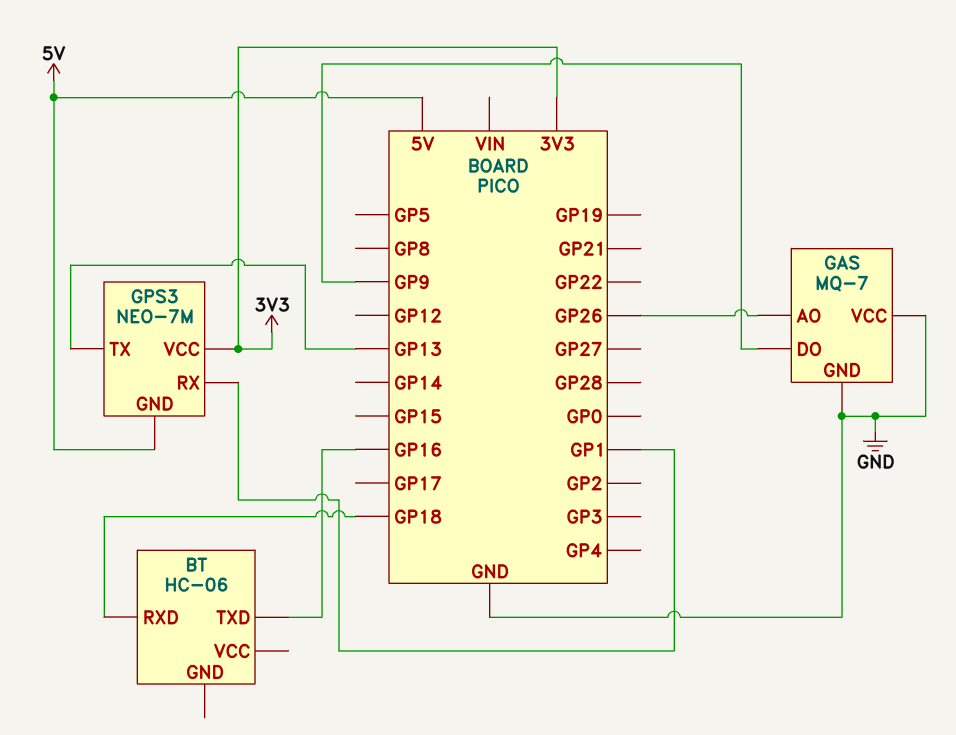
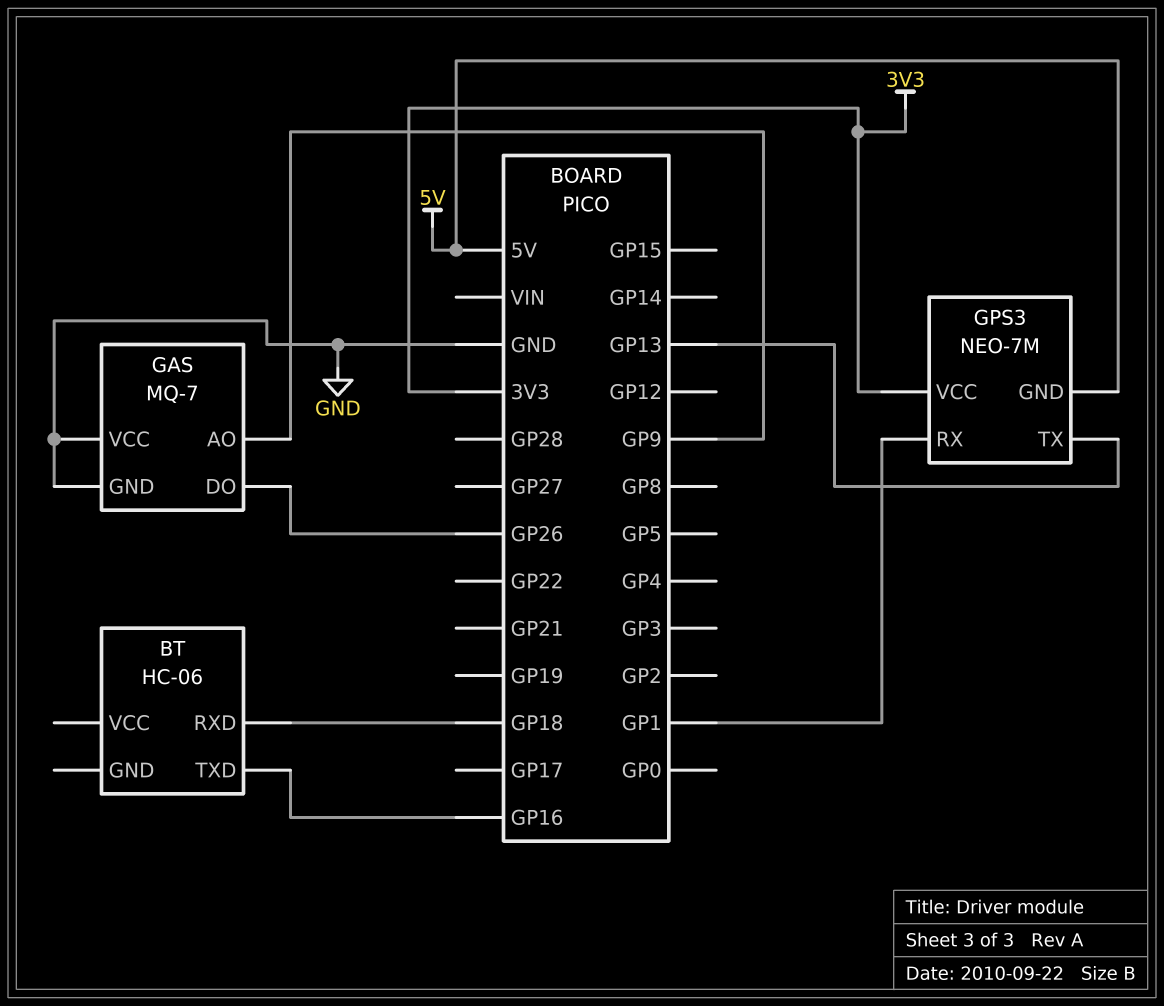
GAS pin AO: GP26 -> GP9
GAS pin DO: GP9 -> GP26

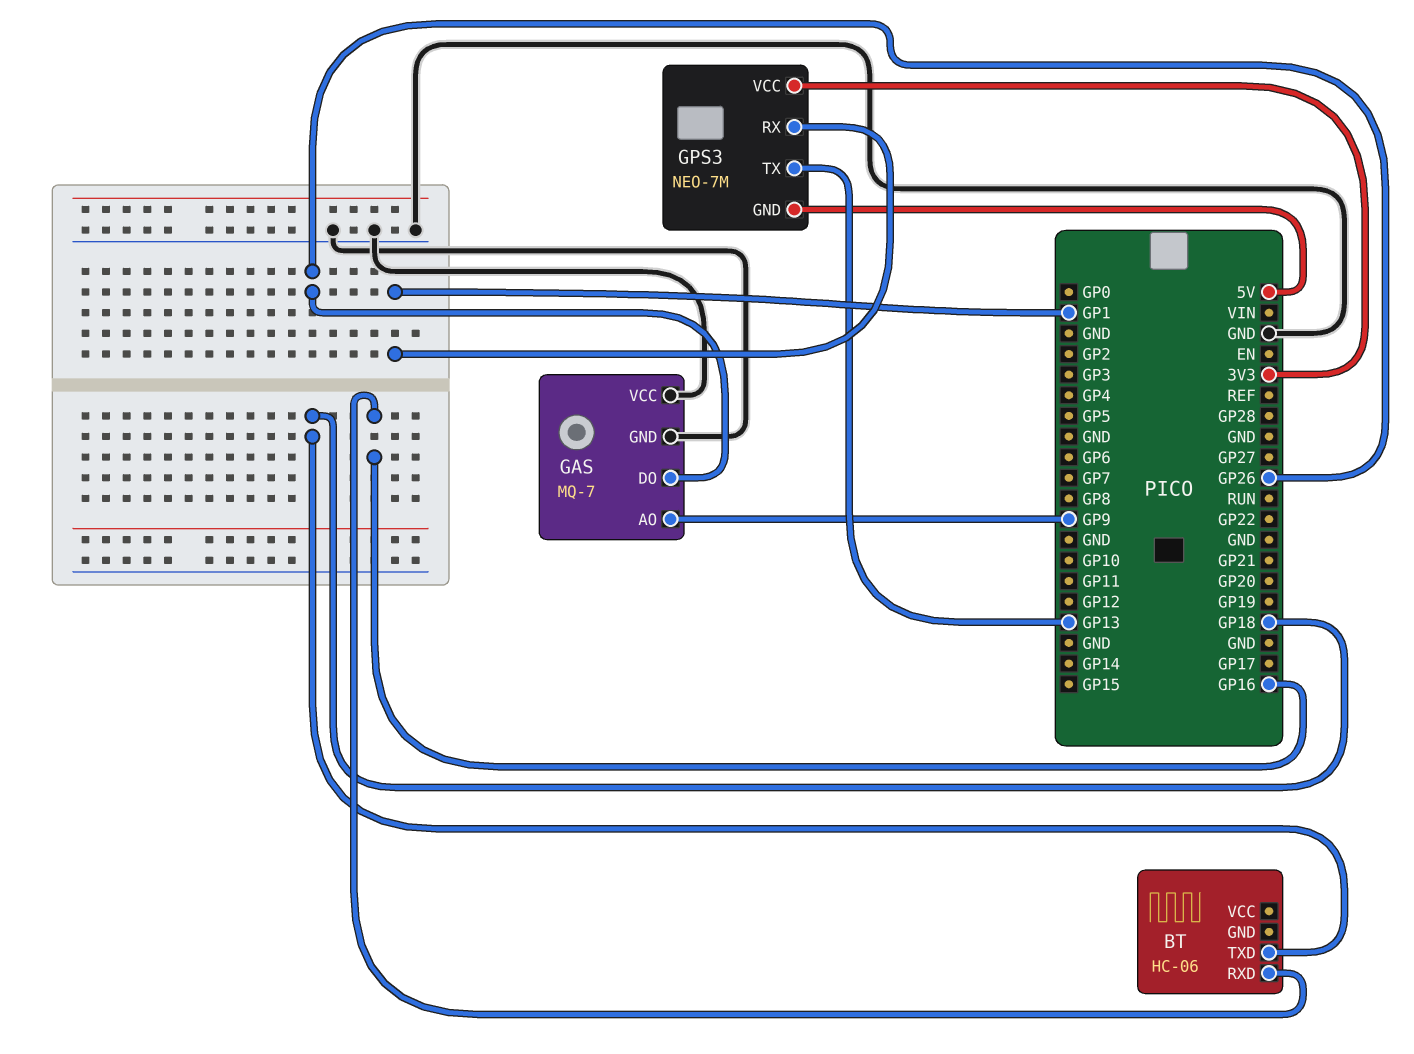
BT pin RXD: GP18 -> GP16
BT pin TXD: GP16 -> GP18

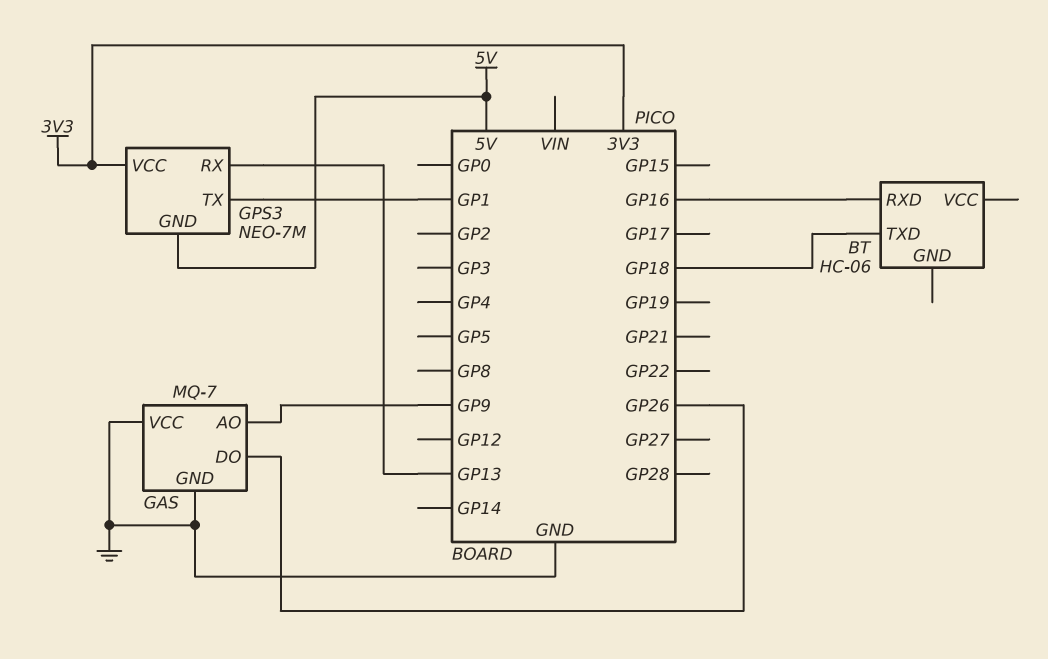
GPS3 pin RX: GP1 -> GP13
GPS3 pin TX: GP13 -> GP1

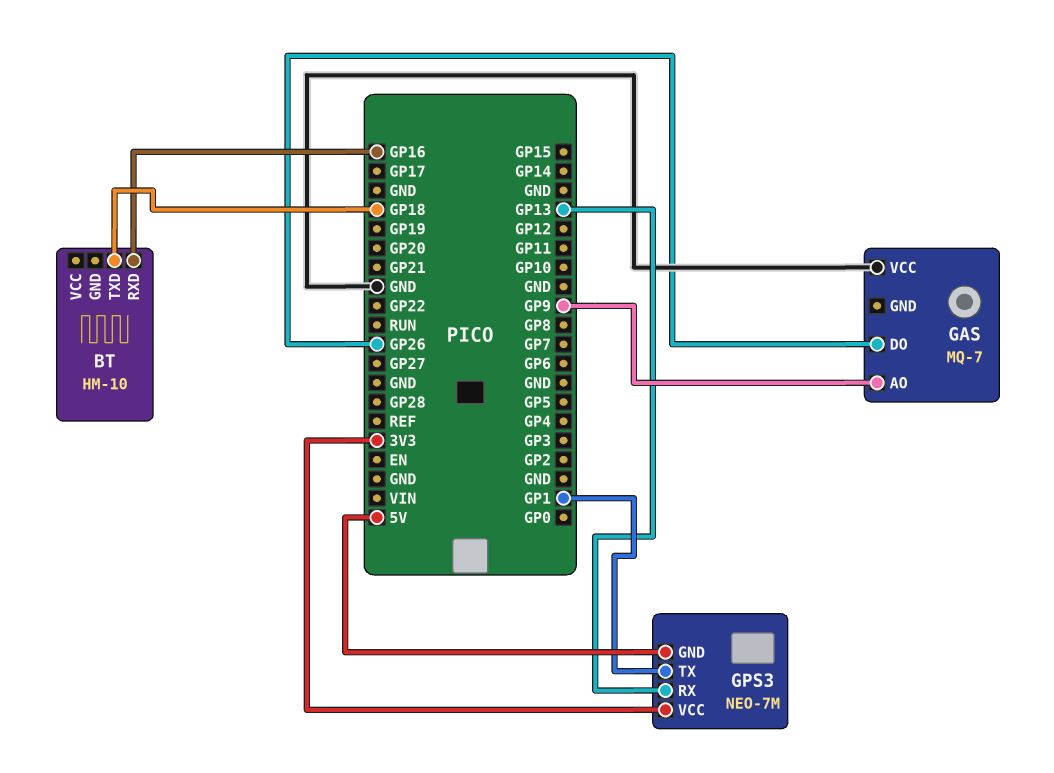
BT: HC-06 -> HM-10
GAS pin GND: GND -> none

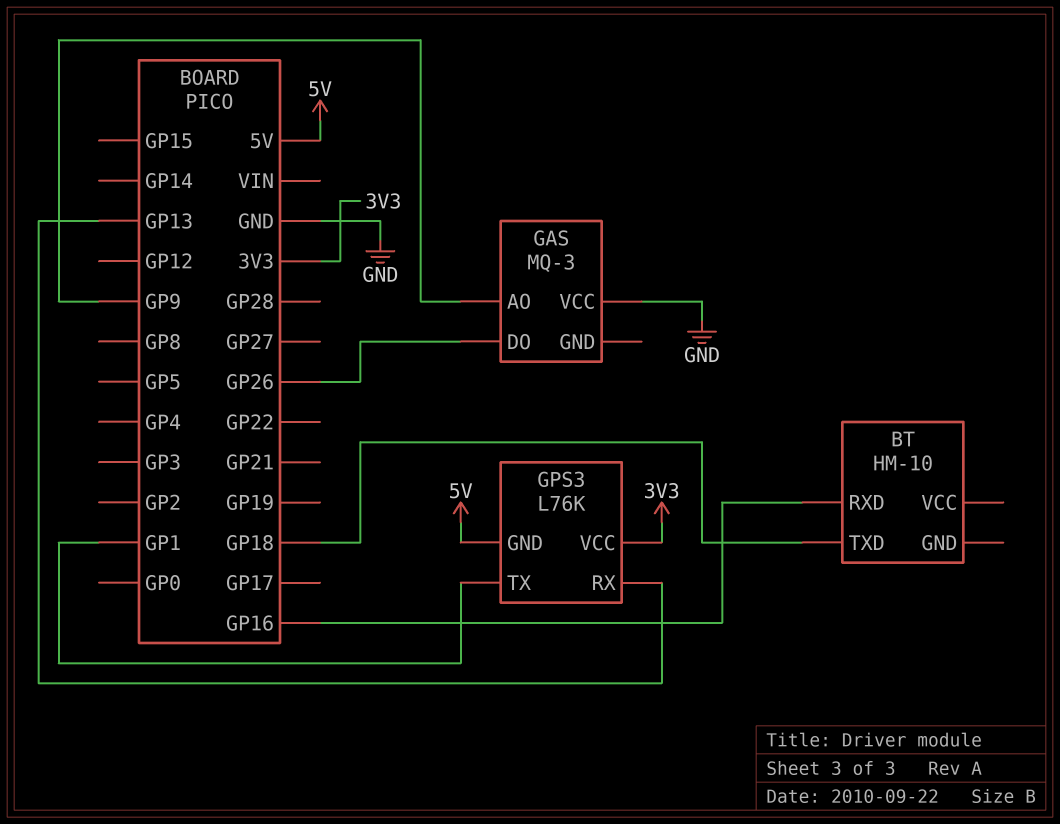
GAS: MQ-7 -> MQ-3
GPS3: NEO-7M -> L76K

